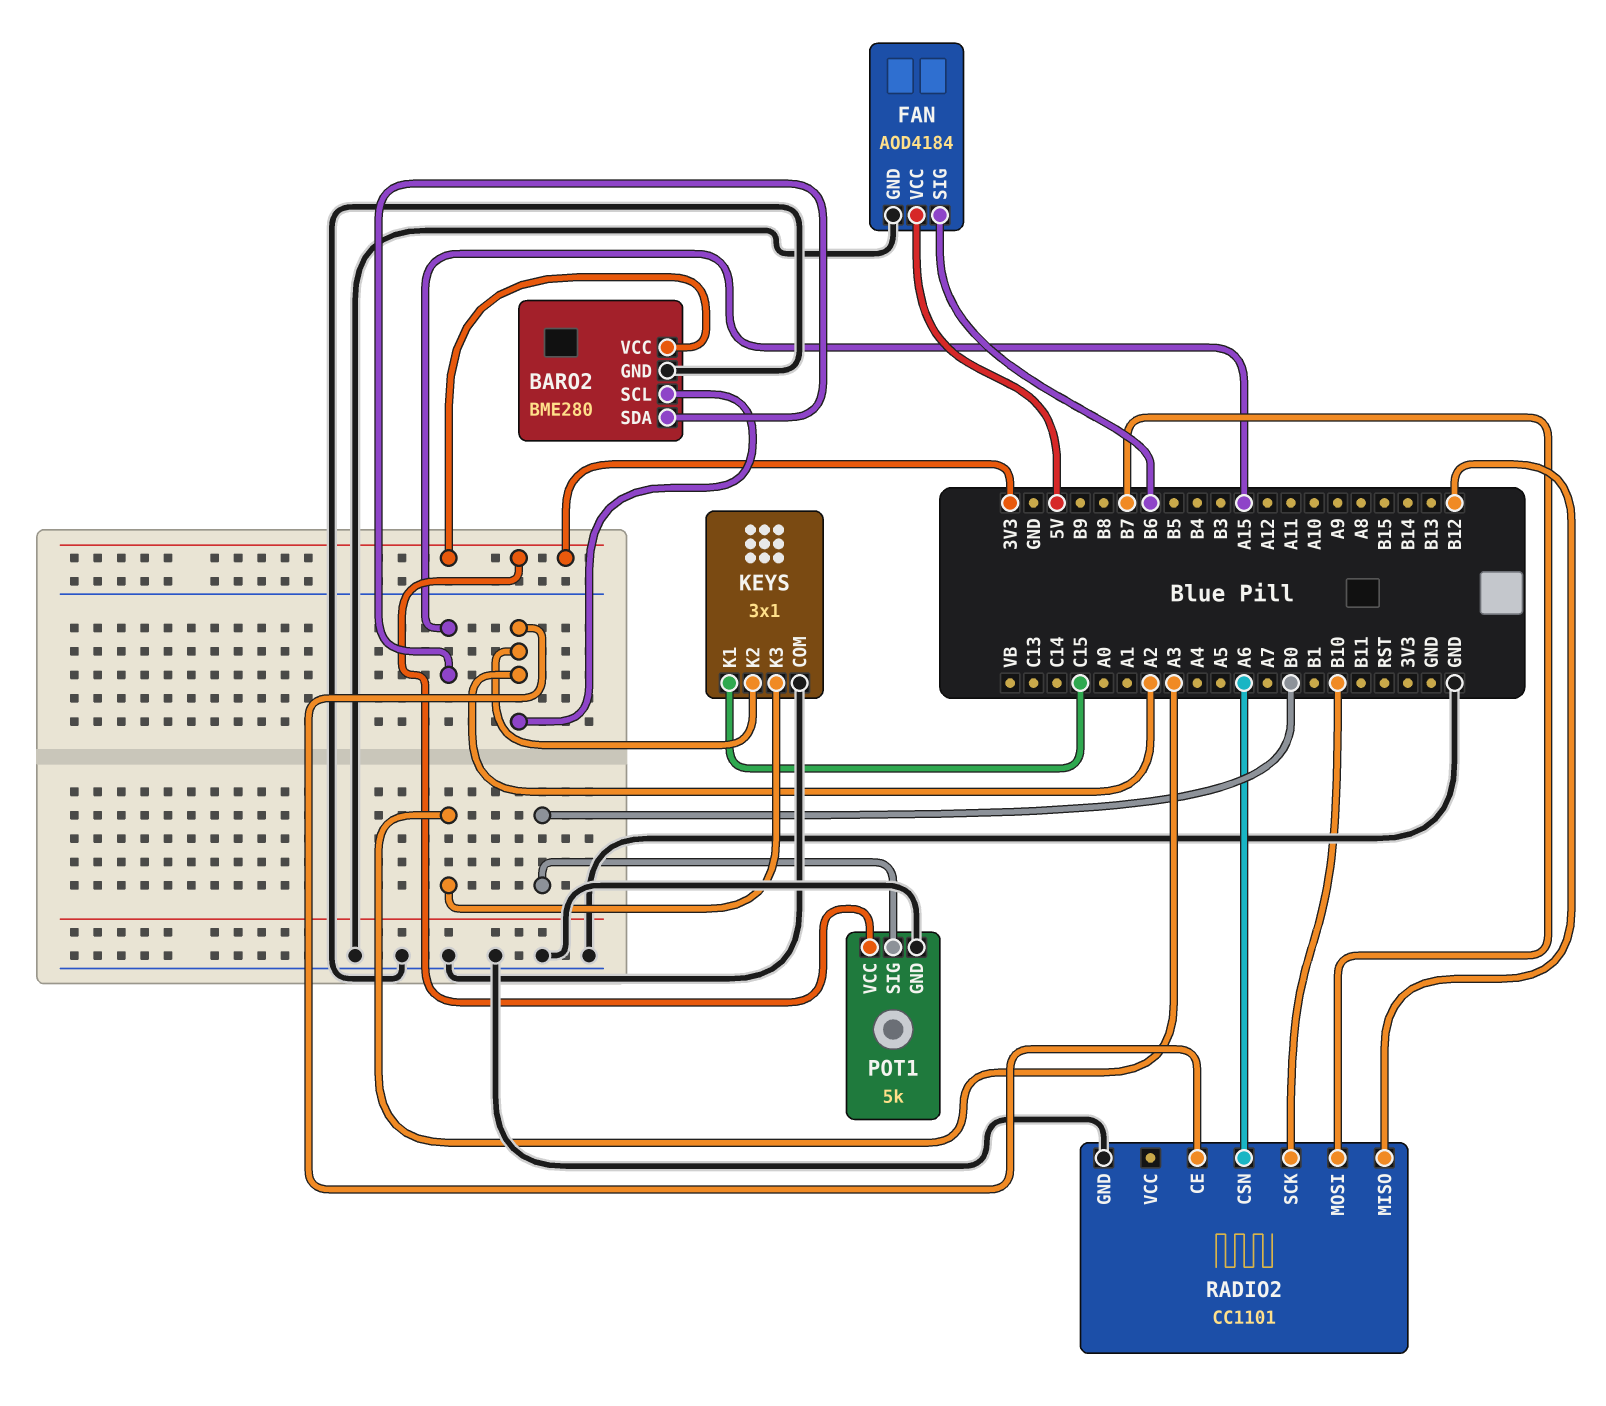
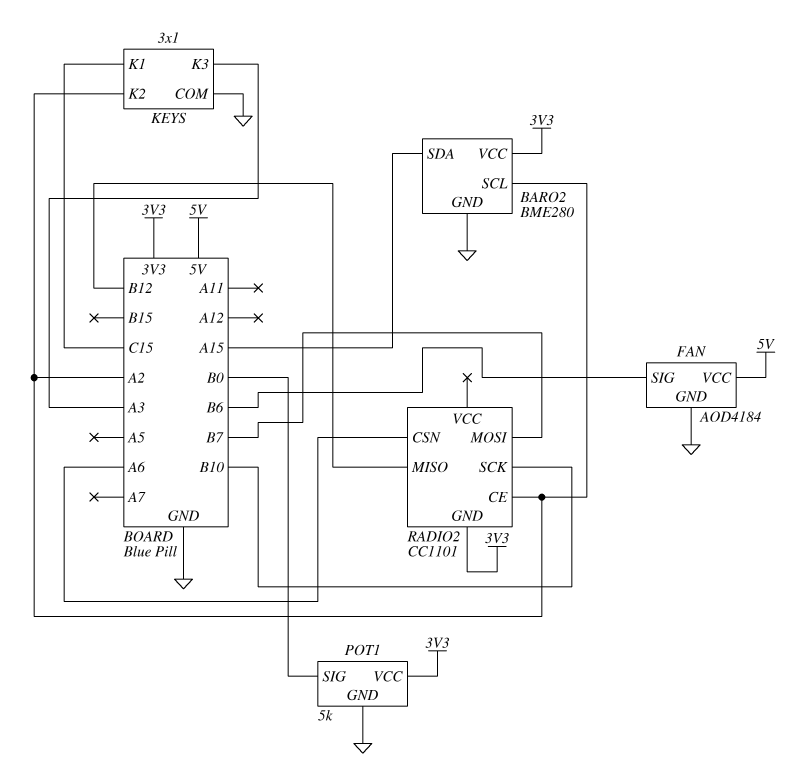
RADIO2 pin GND: GND -> 3V3

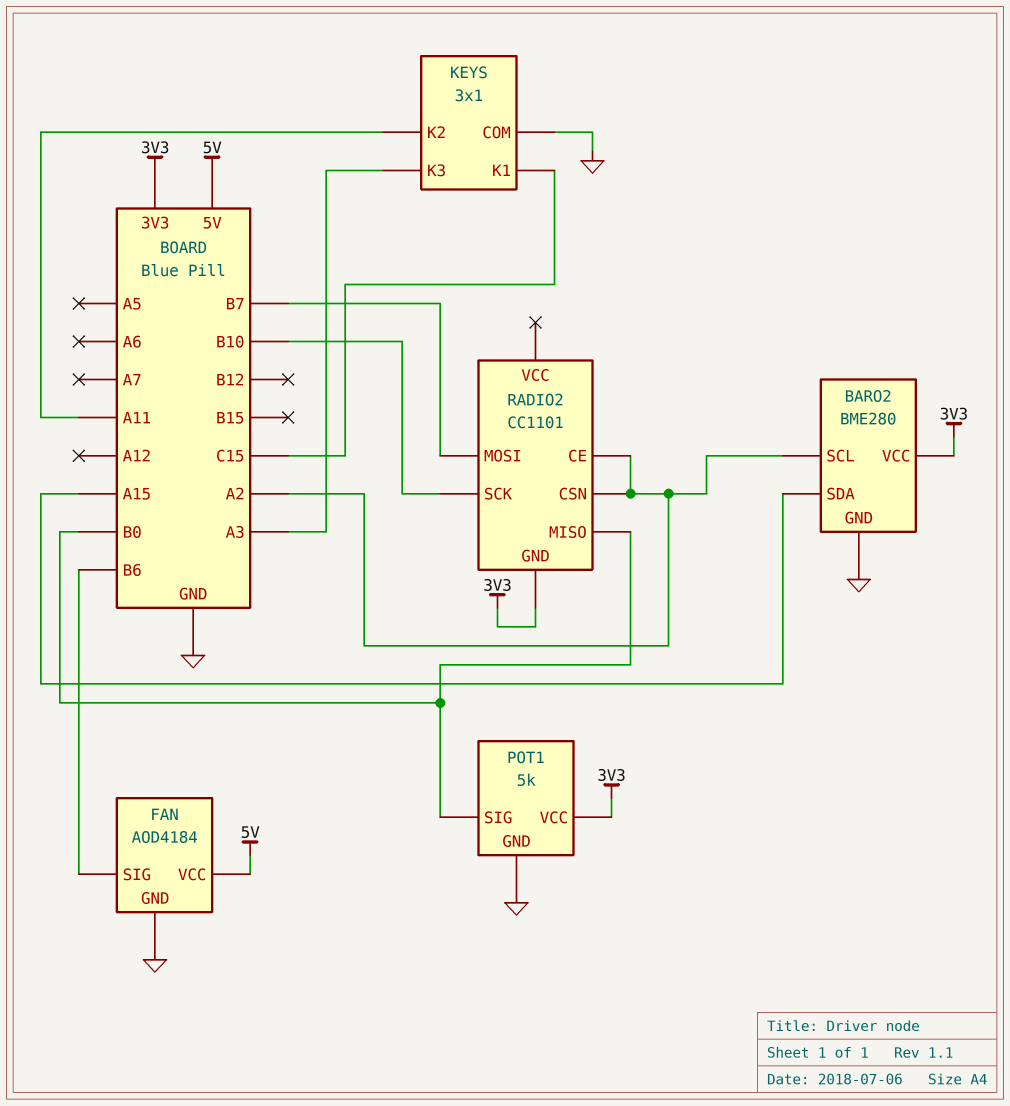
KEYS pin K2: A2 -> A11
RADIO2 pin CSN: A6 -> A2
RADIO2 pin MISO: B12 -> B0

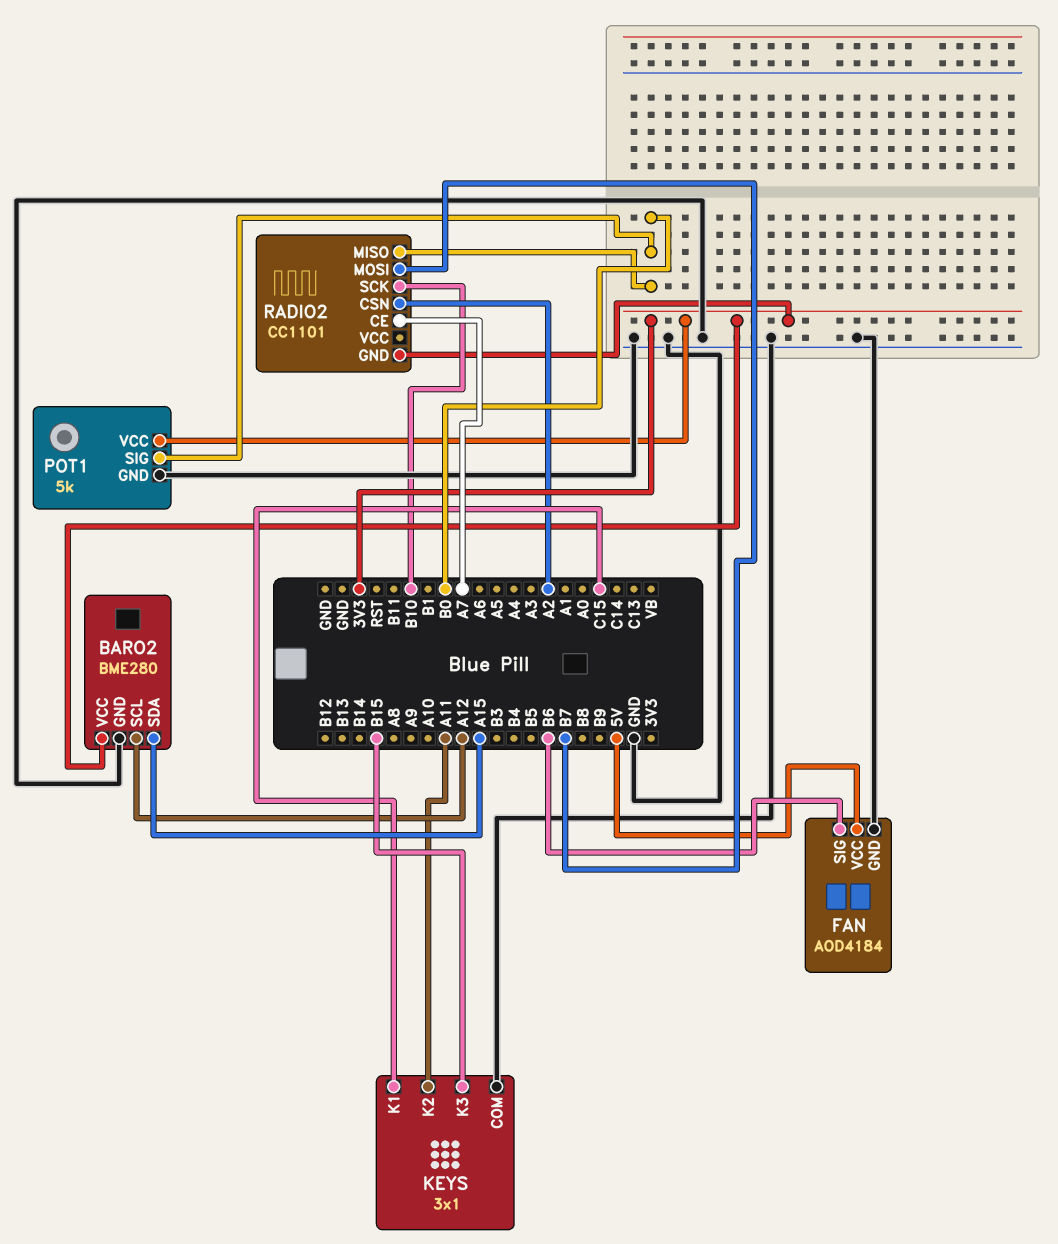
BARO2 pin SCL: A2 -> A12
KEYS pin K3: A3 -> B15
RADIO2 pin CE: A2 -> A7

